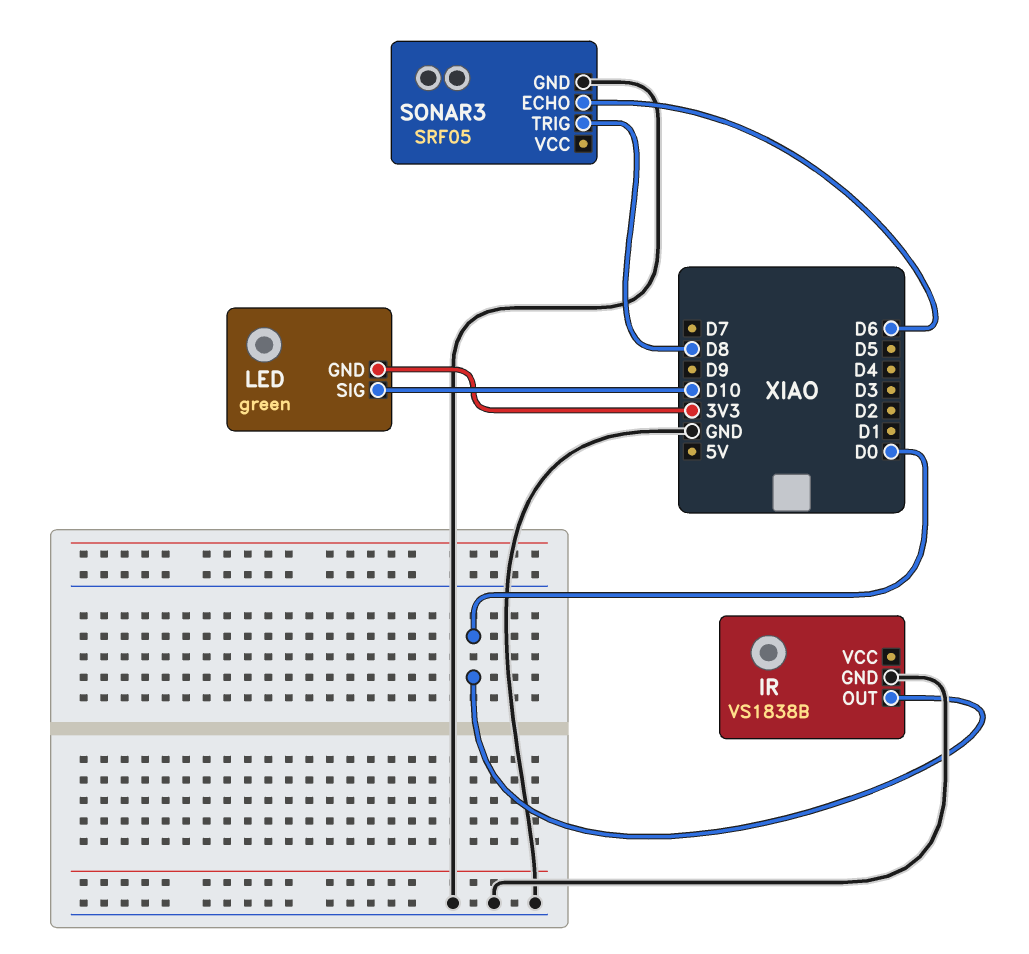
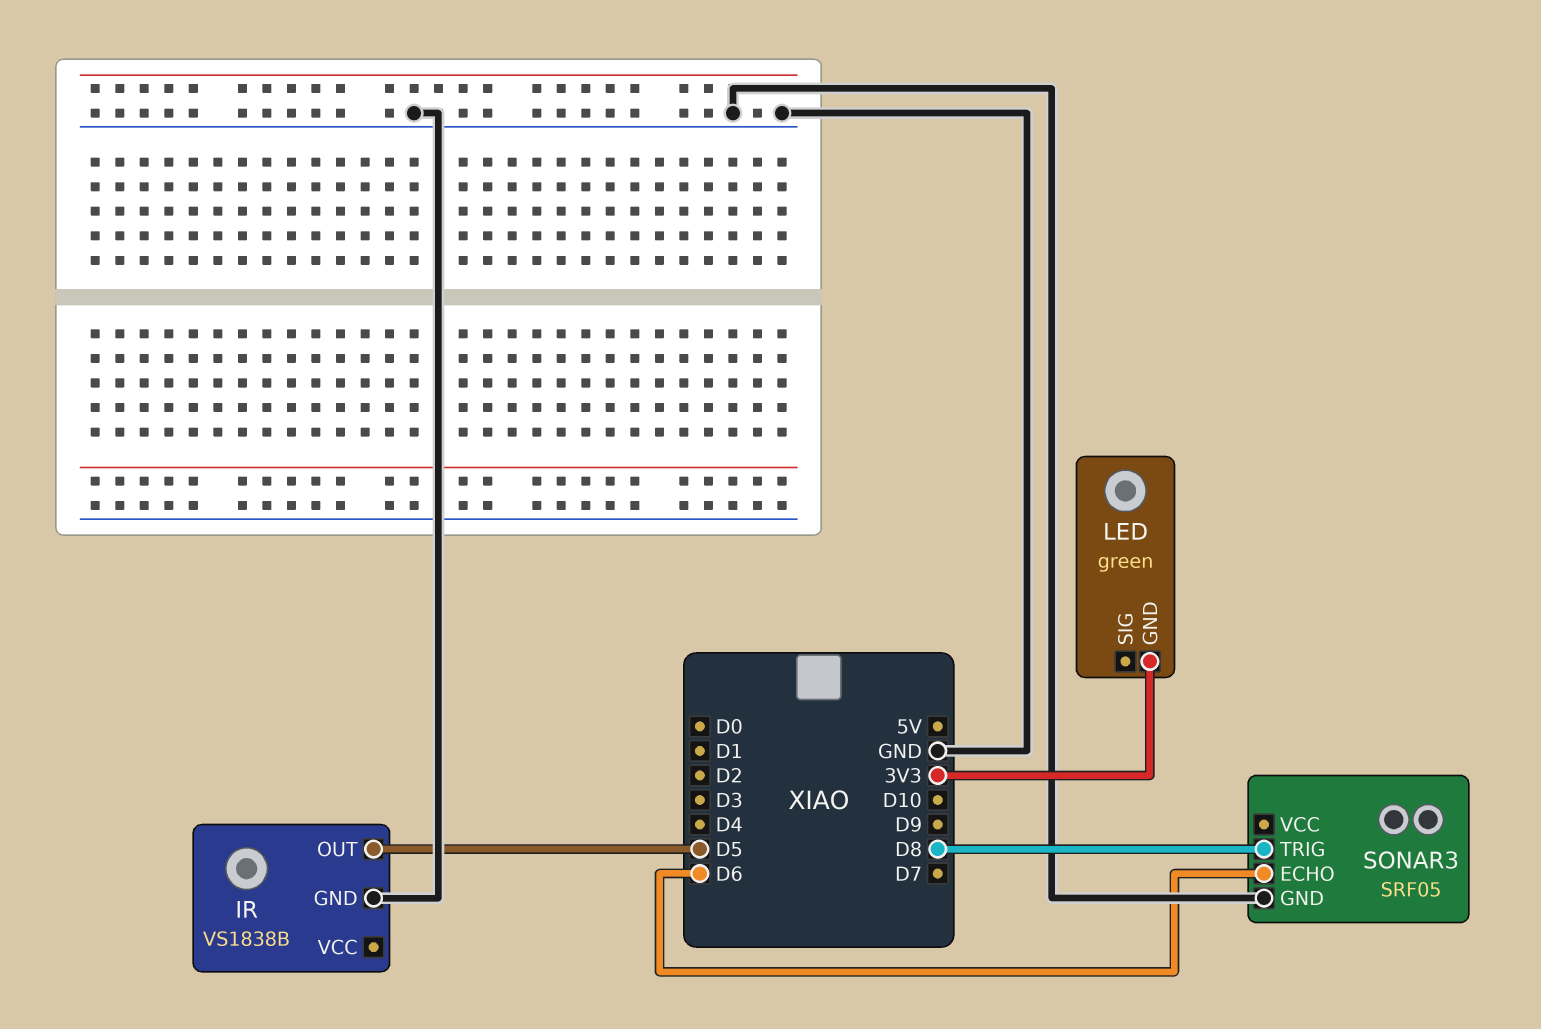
IR pin OUT: D0 -> D5
LED pin SIG: D10 -> none

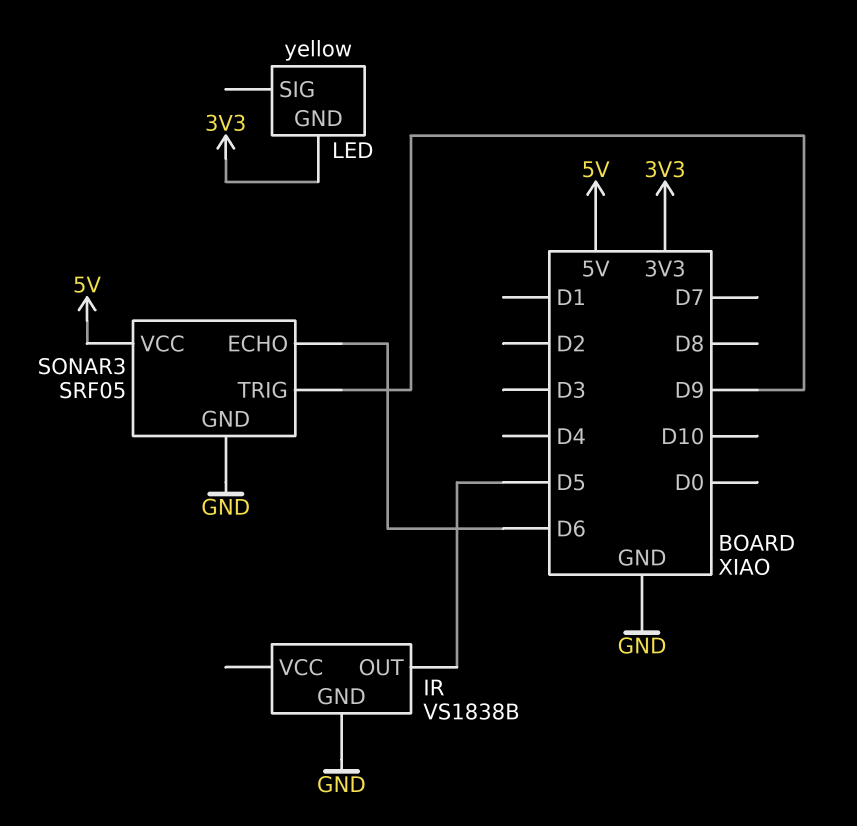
LED: green -> yellow
SONAR3 pin TRIG: D8 -> D9
SONAR3 pin VCC: none -> 5V

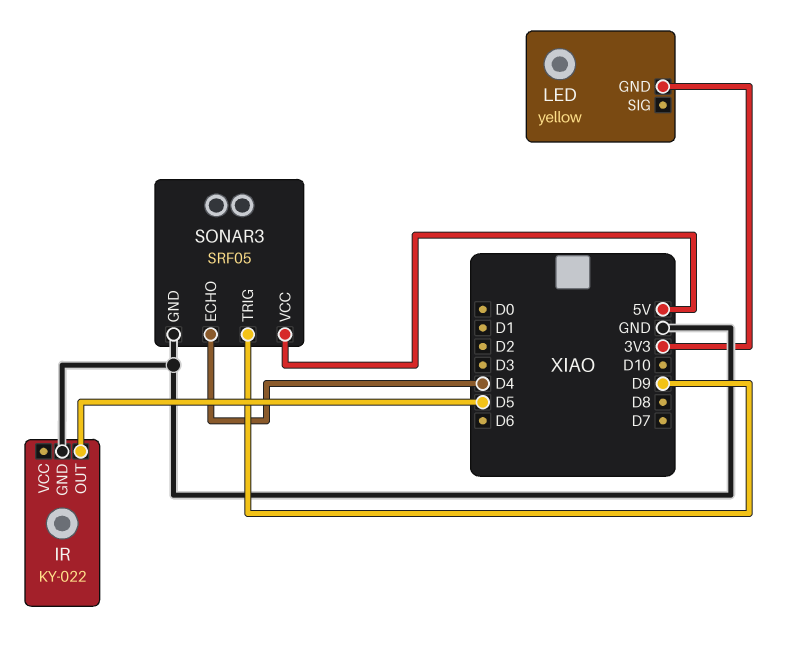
IR: VS1838B -> KY-022
SONAR3 pin ECHO: D6 -> D4

